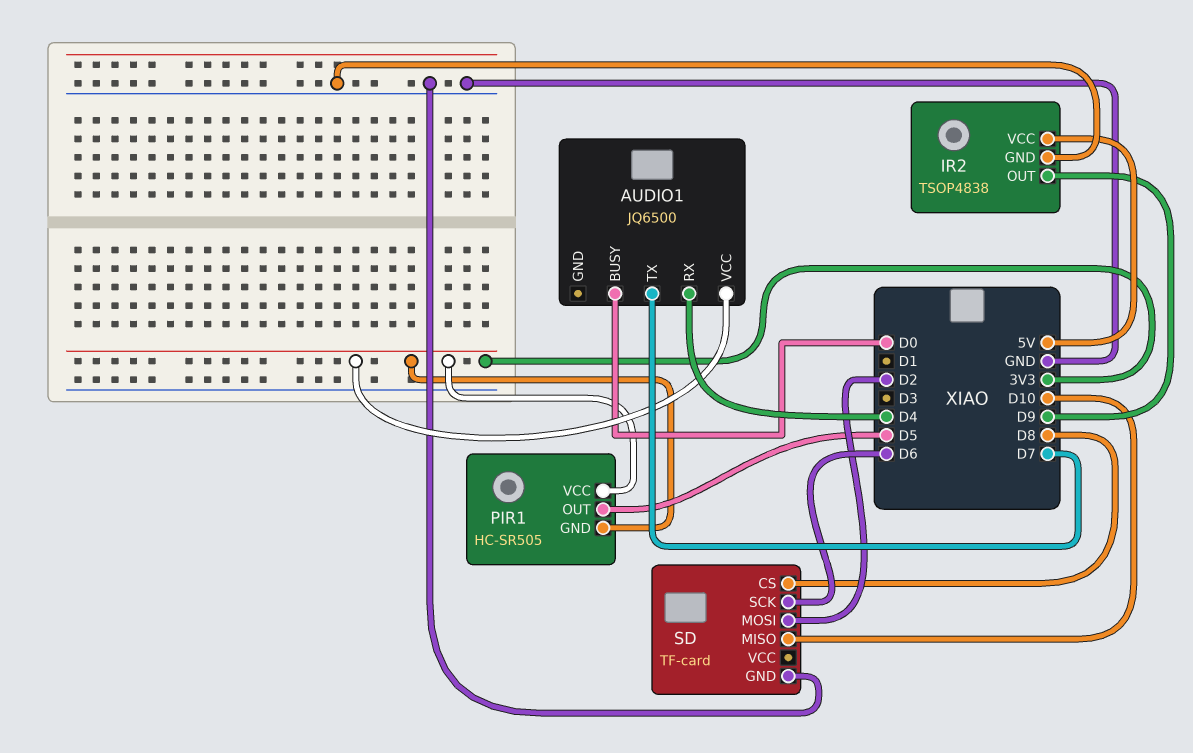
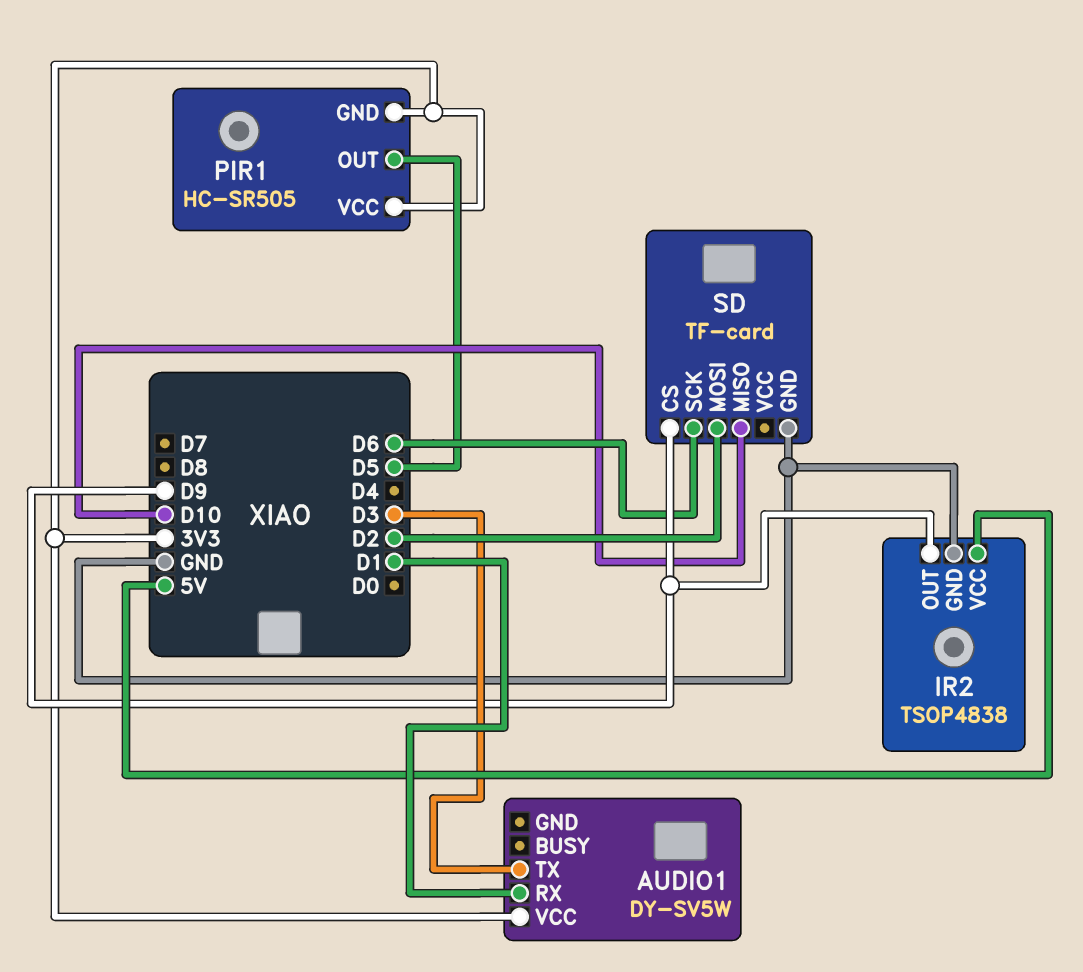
AUDIO1: JQ6500 -> DY-SV5W
AUDIO1 pin BUSY: D0 -> none
AUDIO1 pin RX: D4 -> D1
AUDIO1 pin TX: D7 -> D3
SD pin CS: D8 -> D9

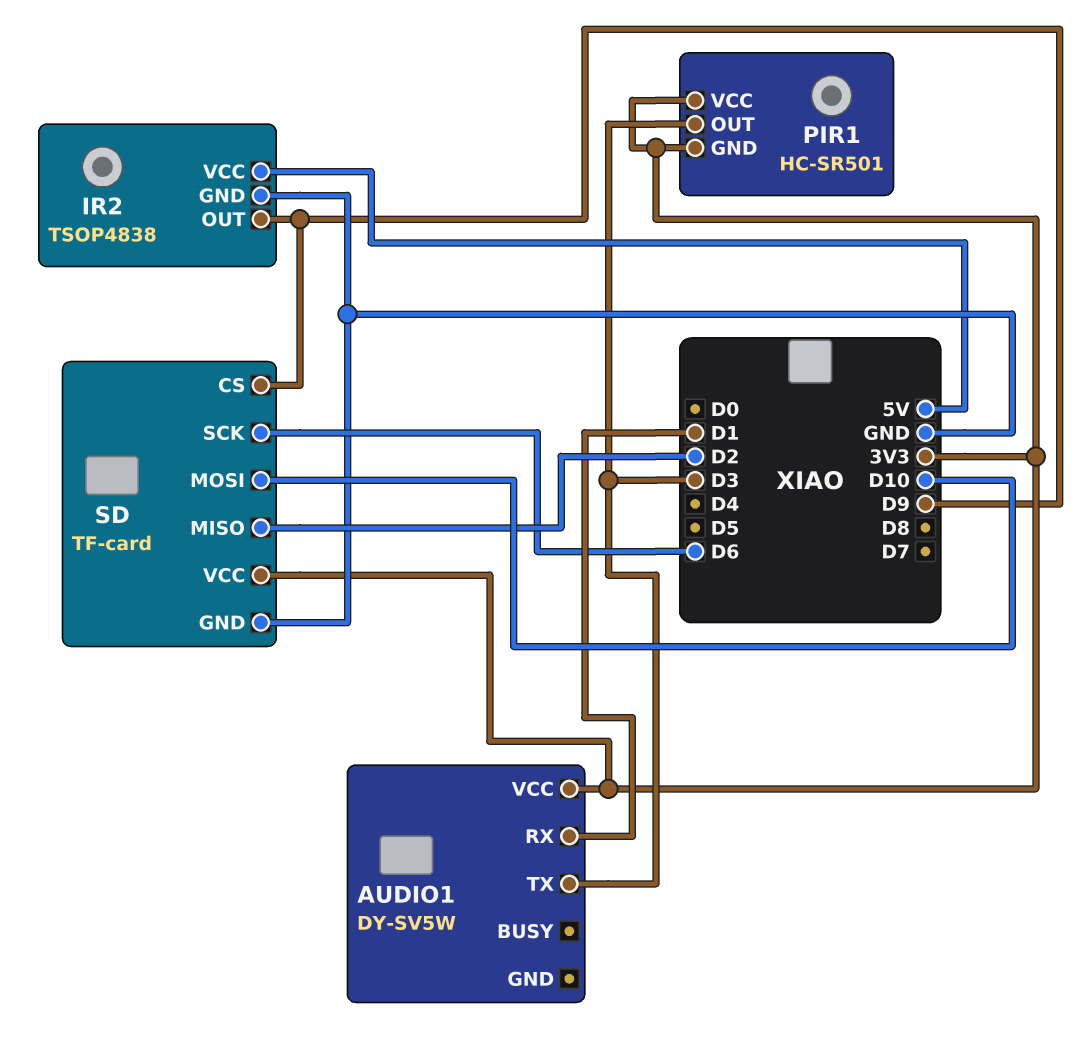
PIR1: HC-SR505 -> HC-SR501
PIR1 pin OUT: D5 -> D3
SD pin MISO: D10 -> D2
SD pin MOSI: D2 -> D10
SD pin VCC: none -> 3V3

